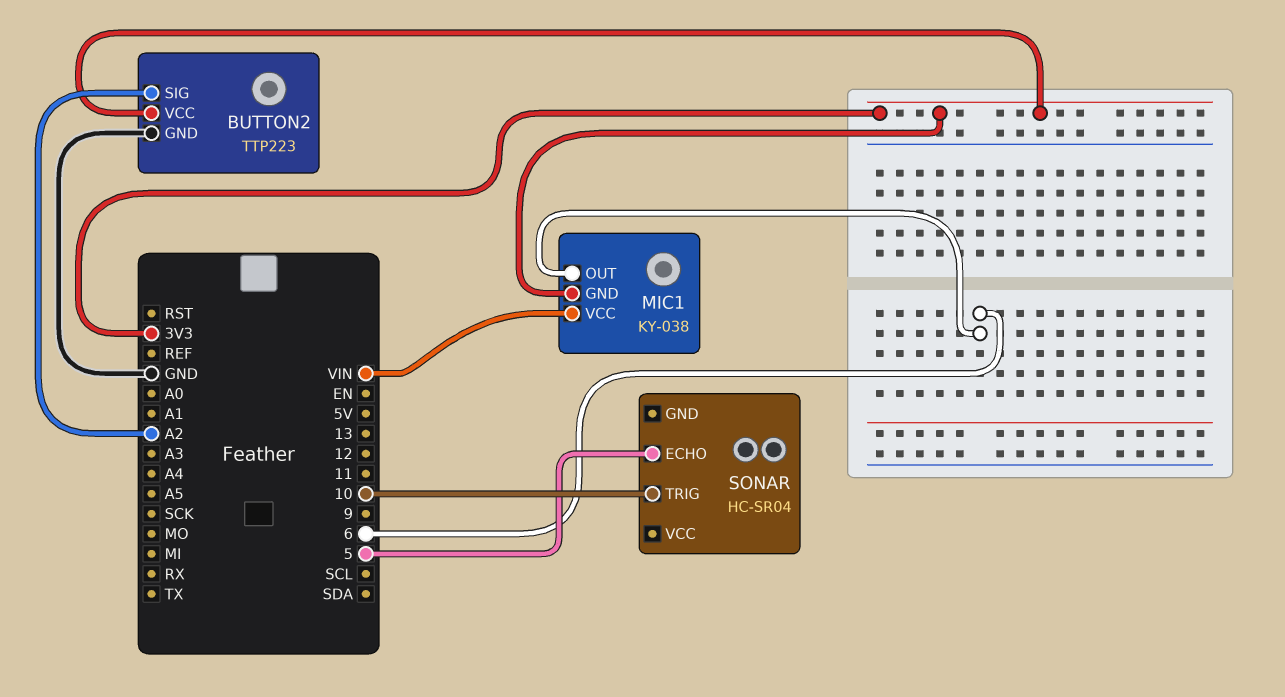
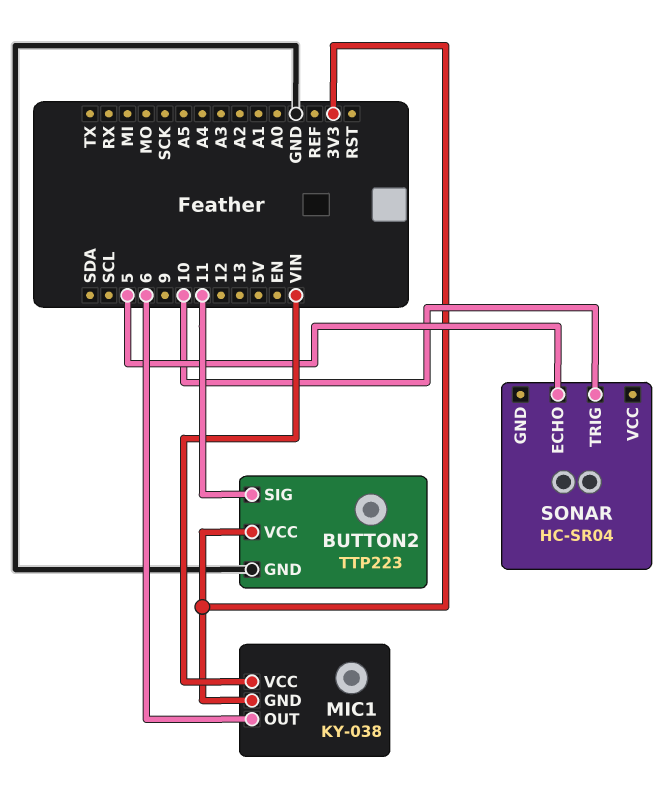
BUTTON2 pin SIG: A2 -> 11

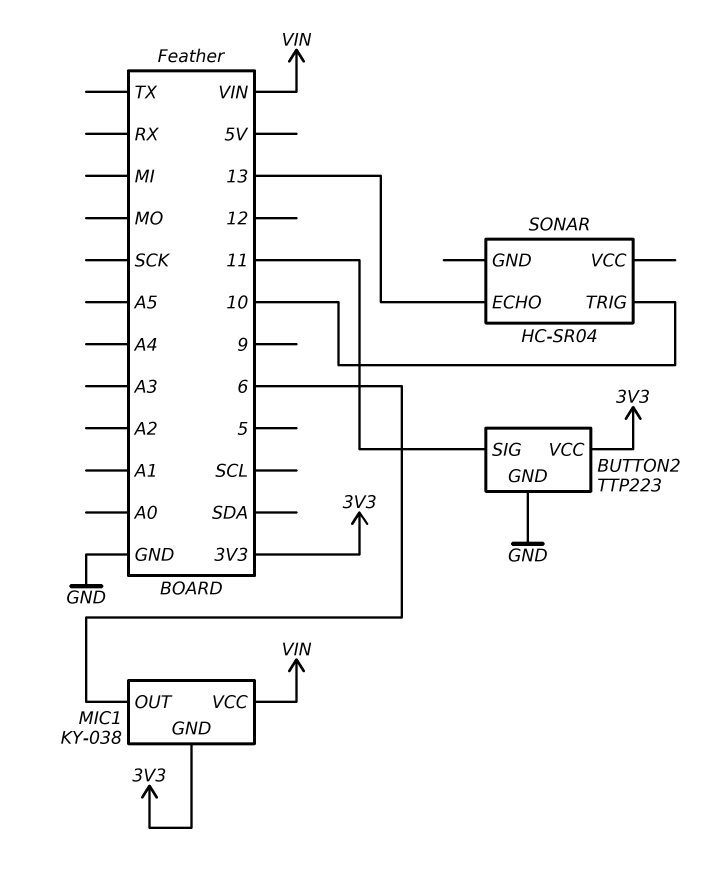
SONAR pin ECHO: 5 -> 13

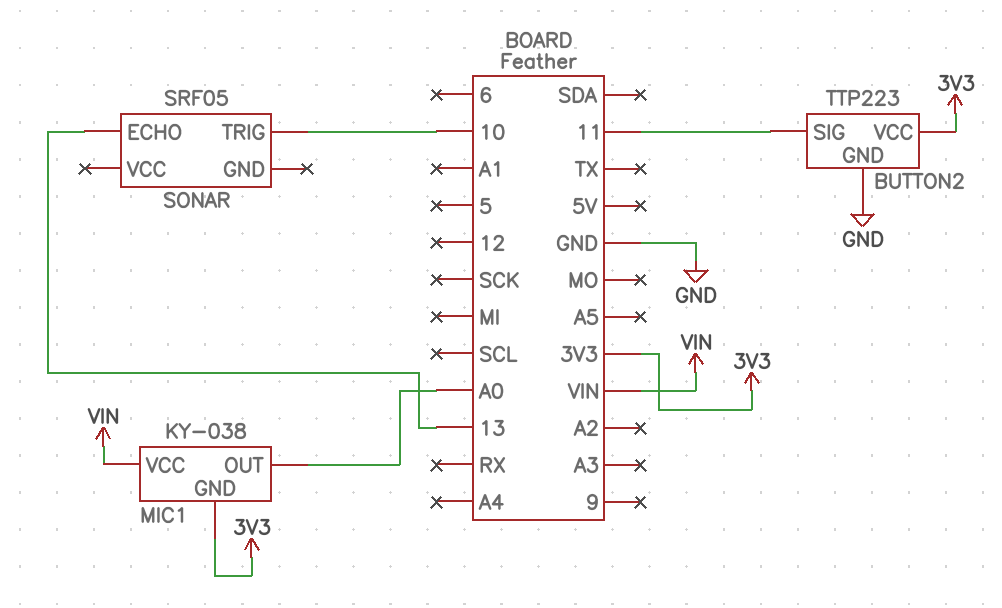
MIC1 pin OUT: 6 -> A0
SONAR: HC-SR04 -> SRF05

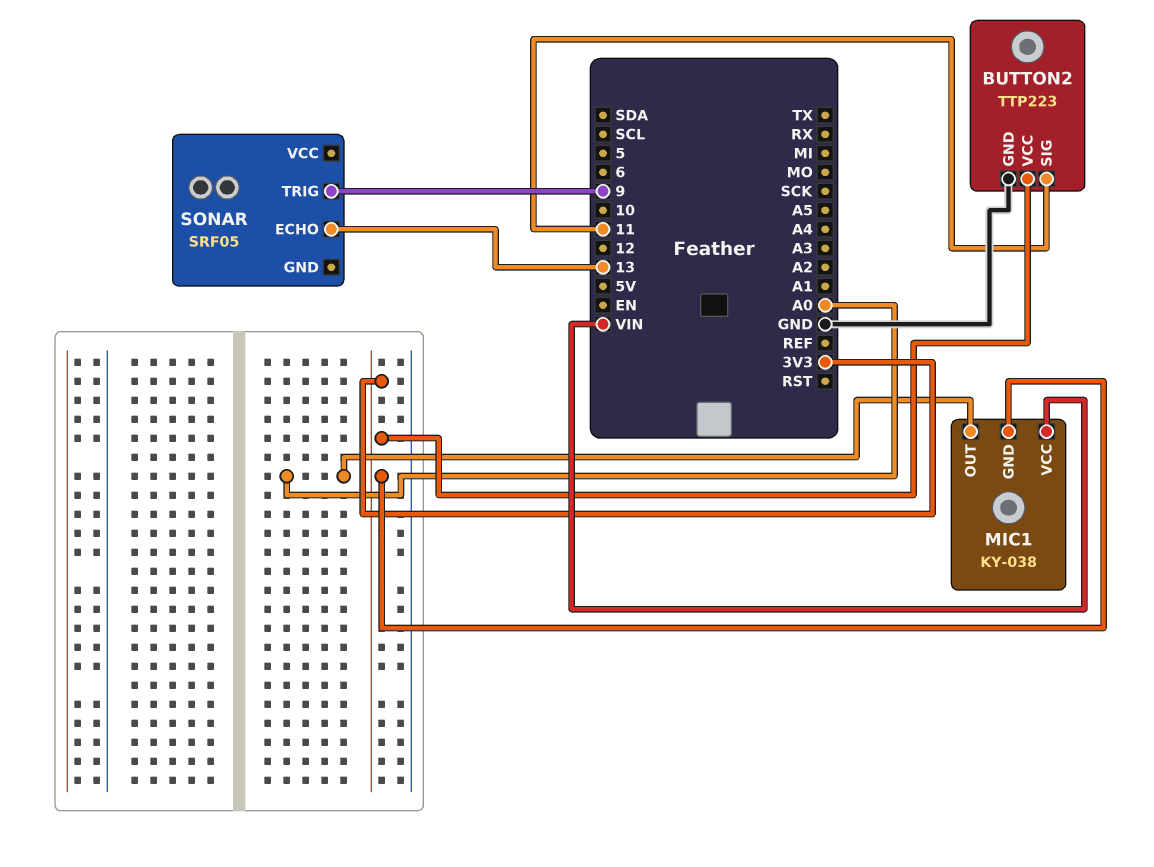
SONAR pin TRIG: 10 -> 9

